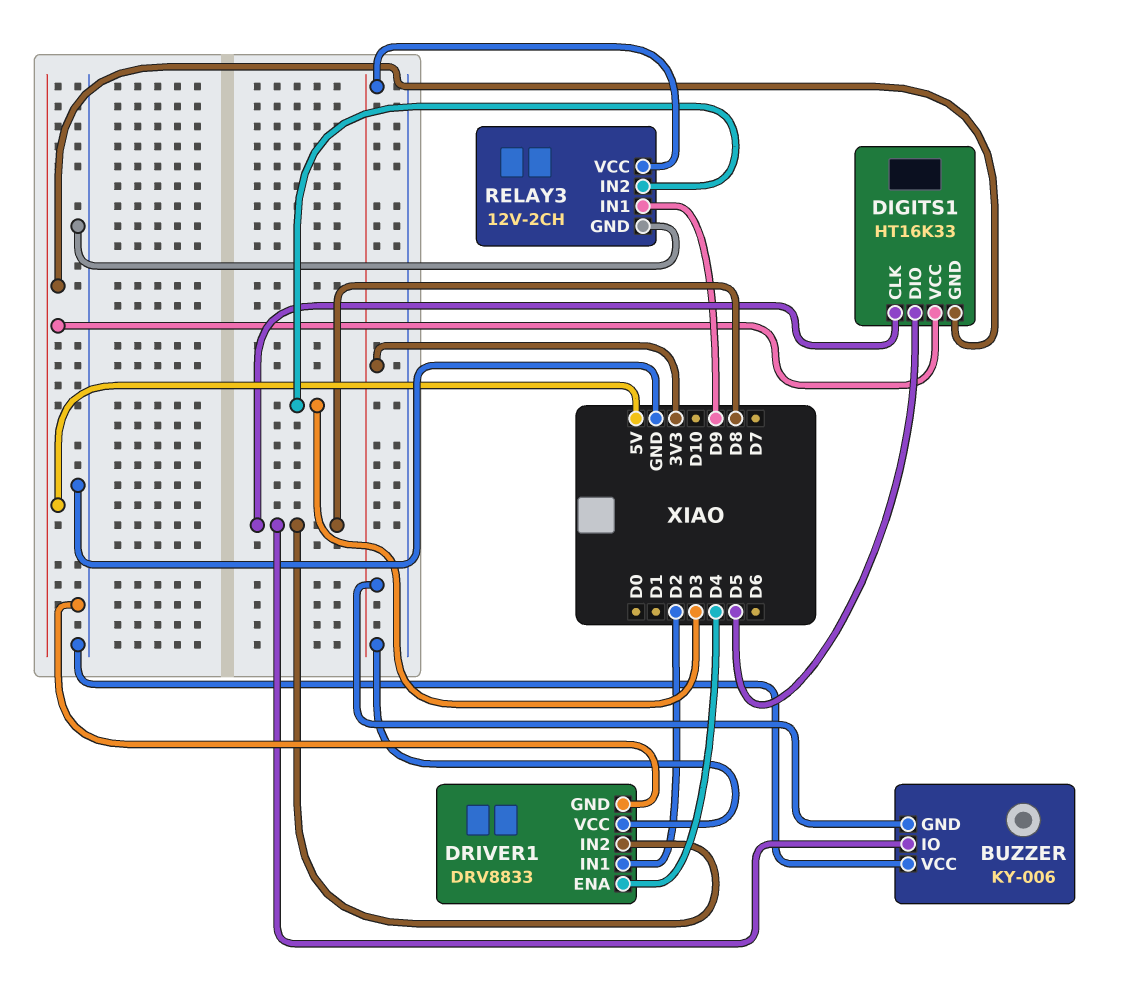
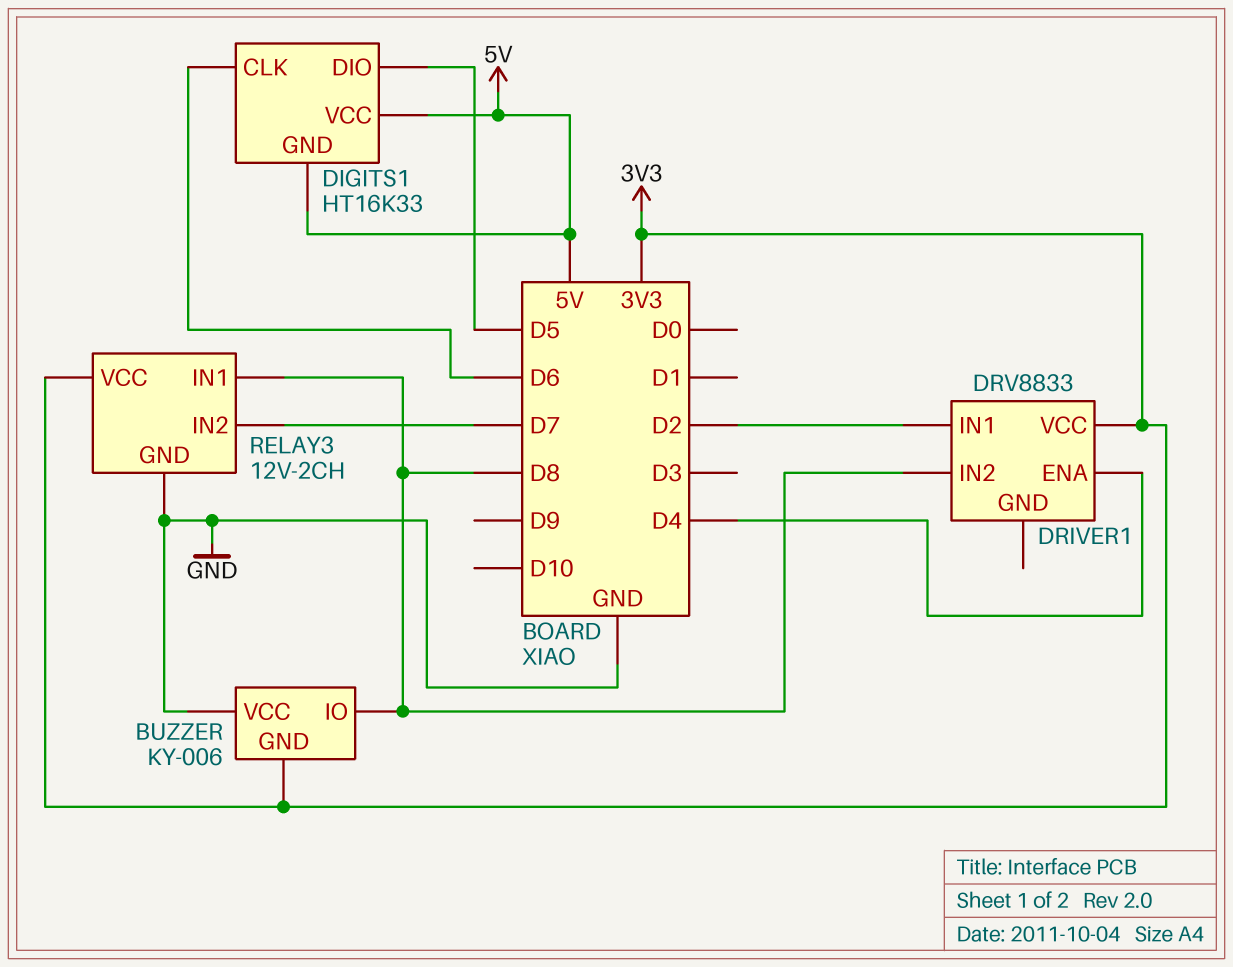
DIGITS1 pin CLK: D8 -> D6
DRIVER1 pin GND: GND -> none
RELAY3 pin IN1: D9 -> D8
RELAY3 pin IN2: D3 -> D7

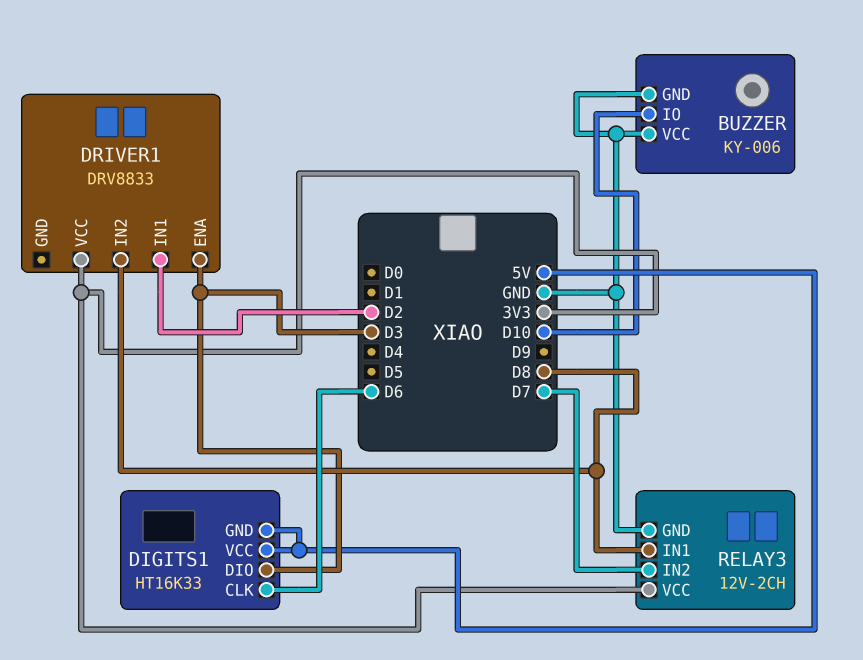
BUZZER pin GND: 3V3 -> GND
BUZZER pin IO: D8 -> D10
DIGITS1 pin DIO: D5 -> D3
DRIVER1 pin ENA: D4 -> D3

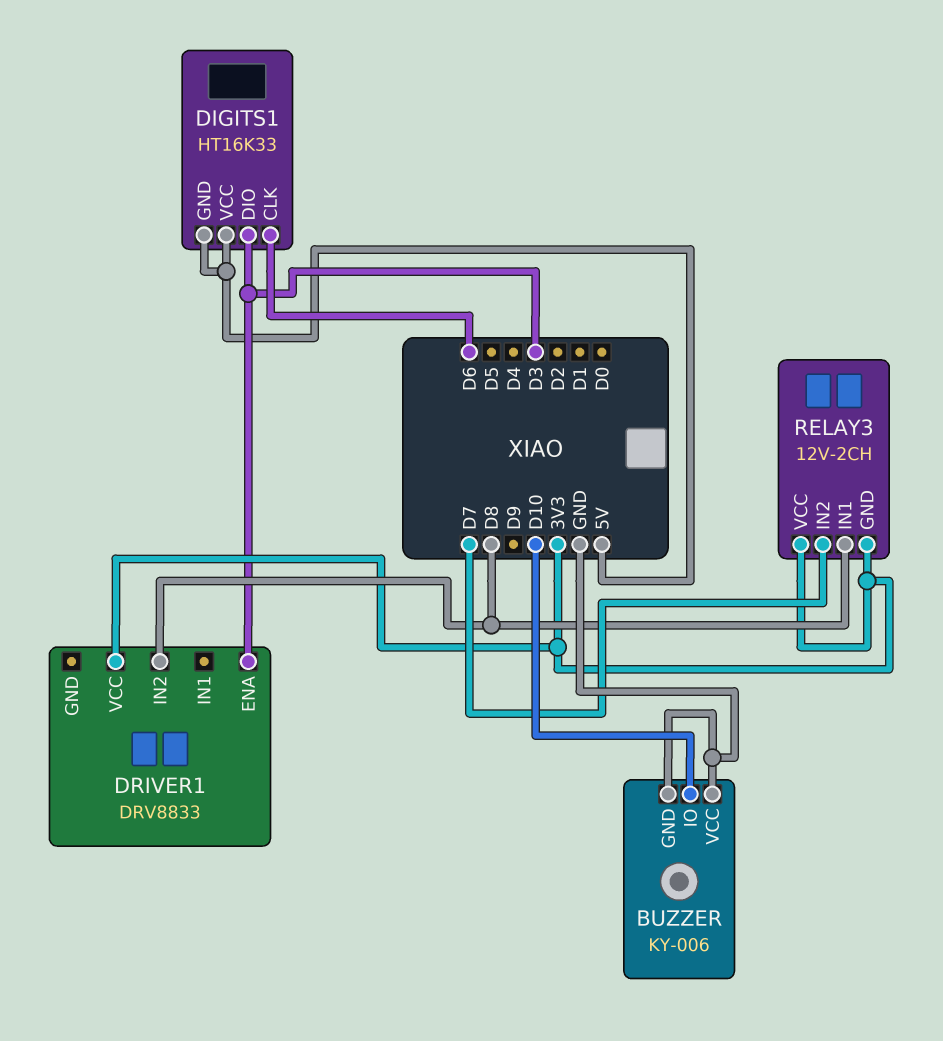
DRIVER1 pin IN1: D2 -> none
RELAY3 pin GND: GND -> 3V3

